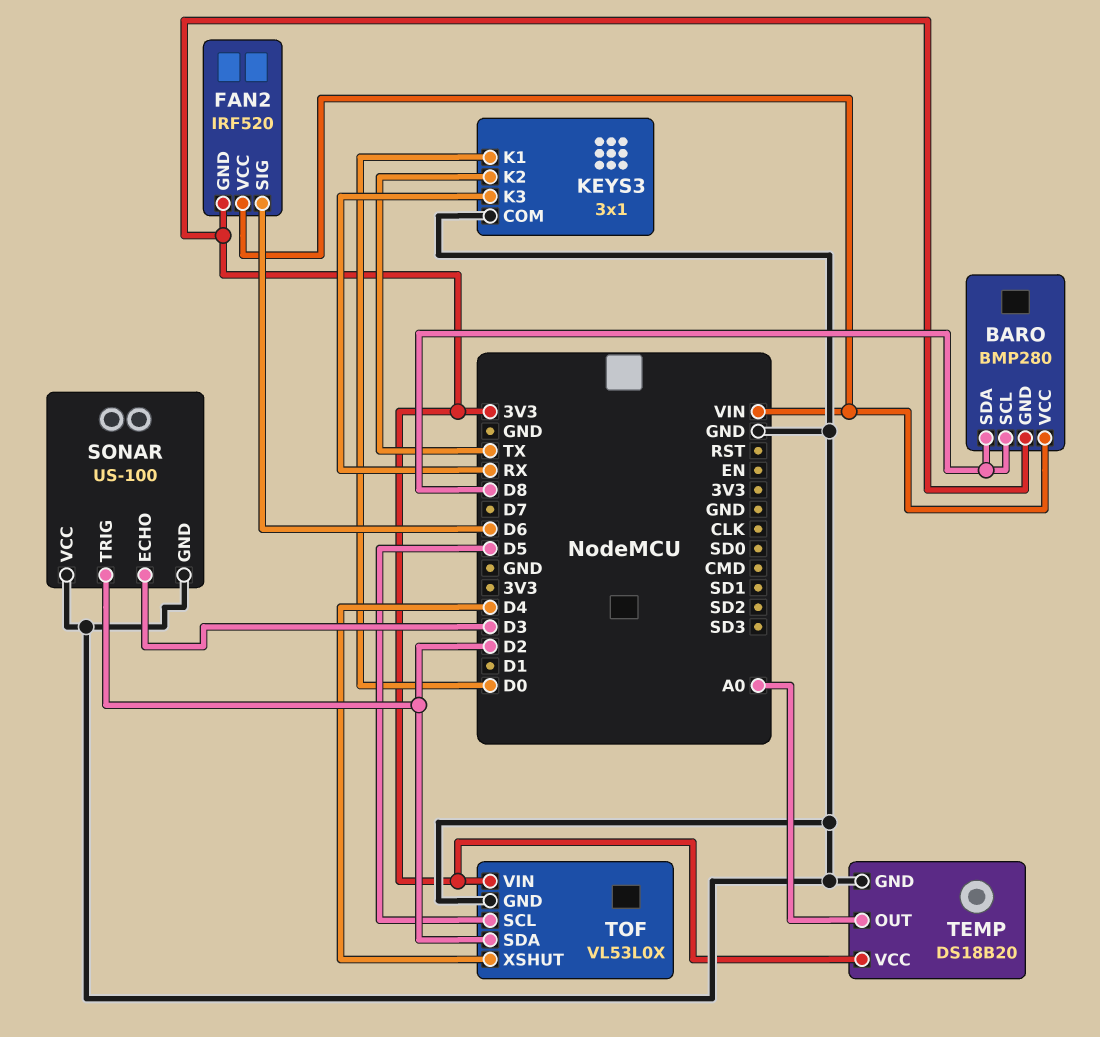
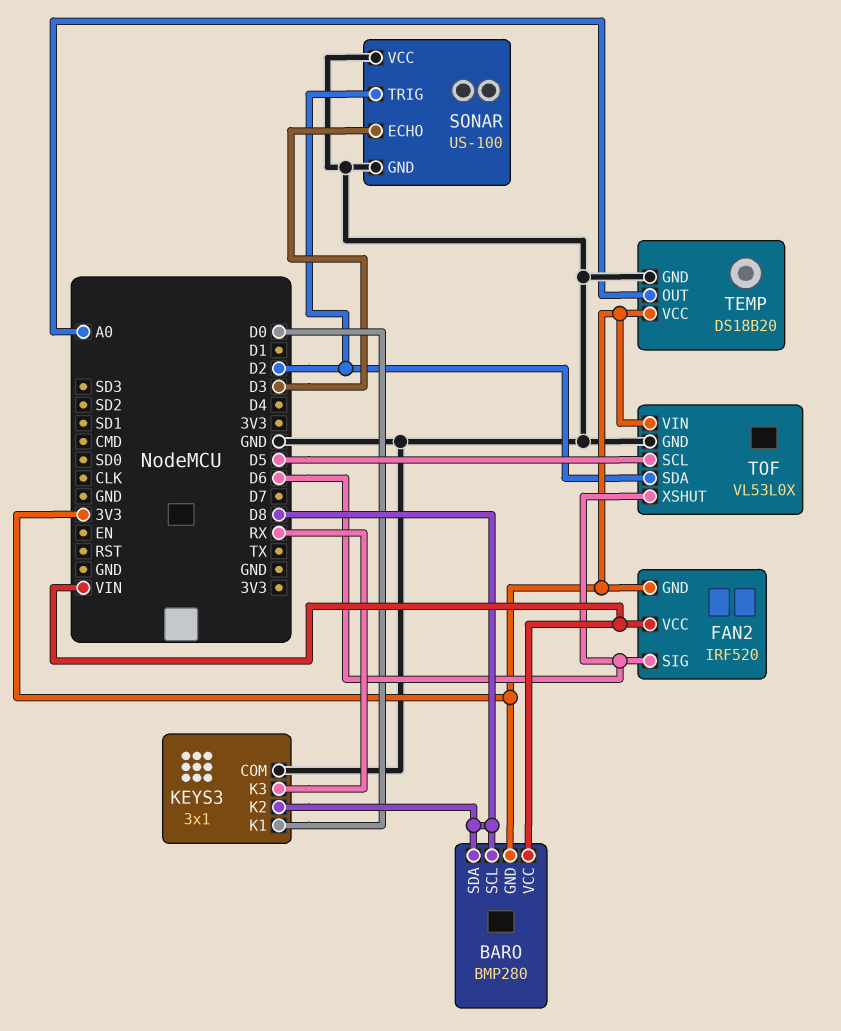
KEYS3 pin K2: TX -> D8
TOF pin XSHUT: D4 -> D6

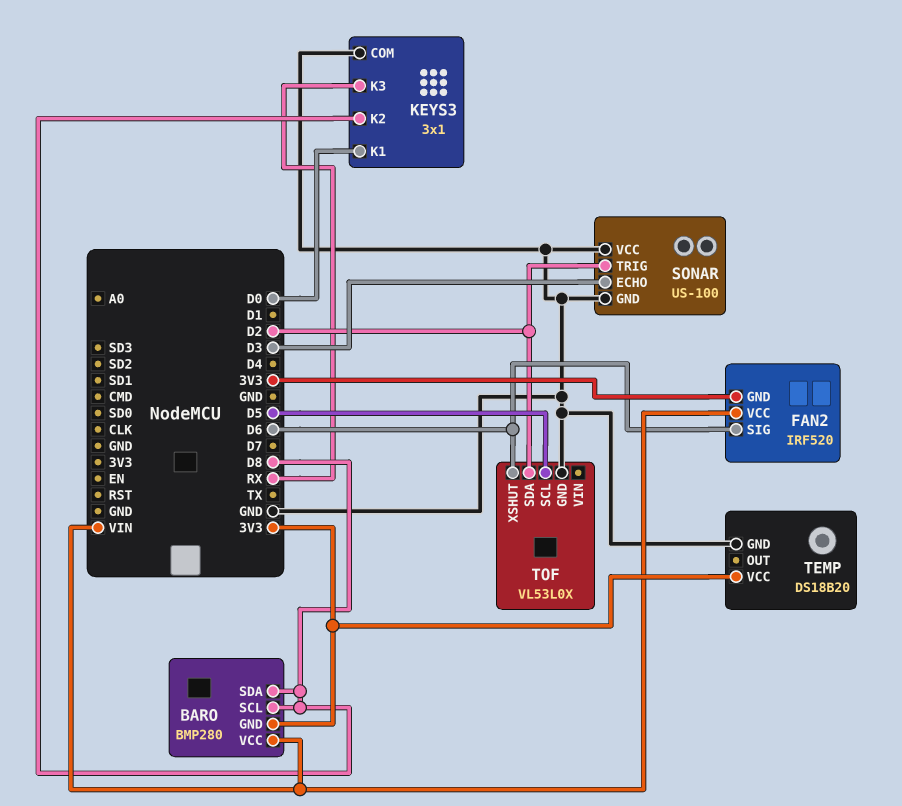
TEMP pin OUT: A0 -> none
TOF pin VIN: 3V3 -> none

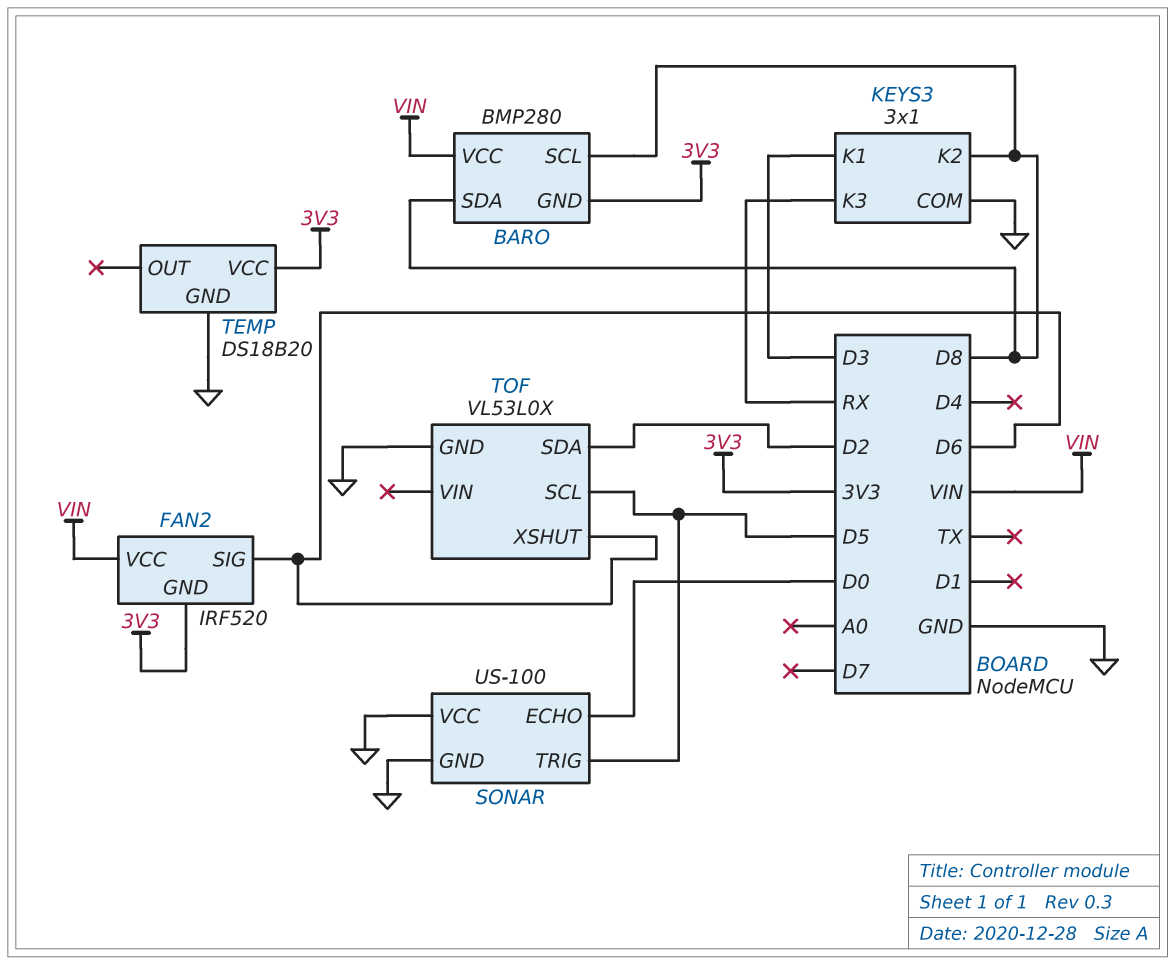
KEYS3 pin K1: D0 -> D3
SONAR pin ECHO: D3 -> D0
SONAR pin TRIG: D2 -> D5

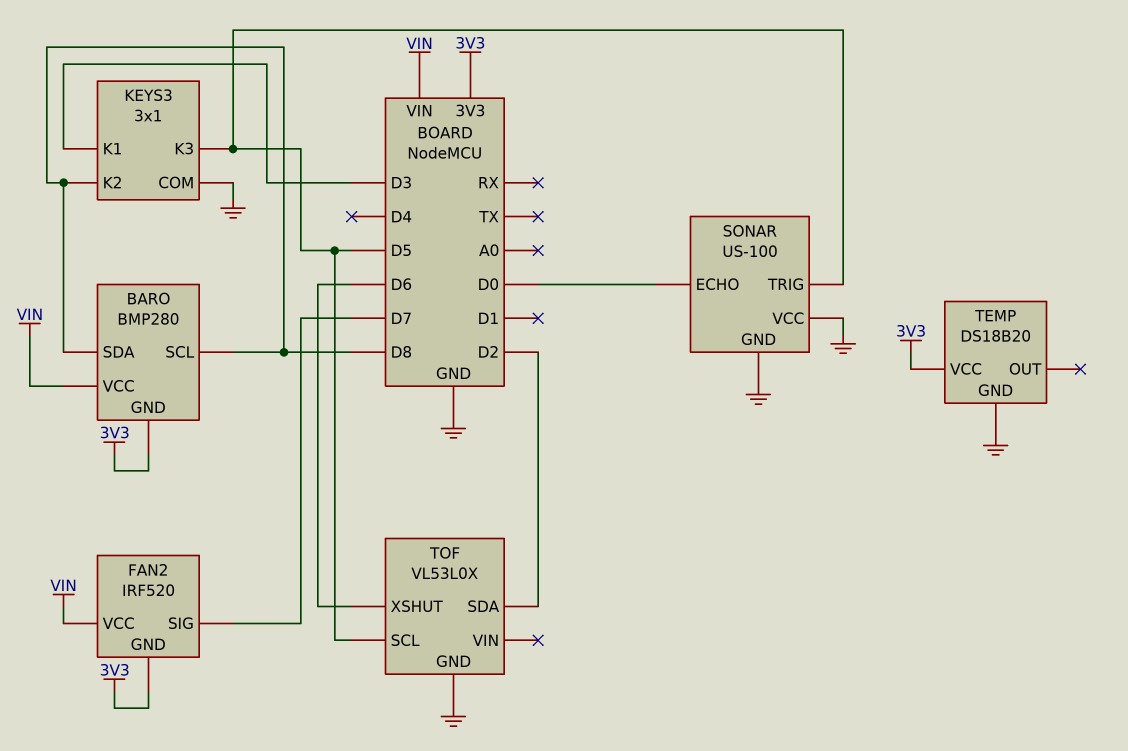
FAN2 pin SIG: D6 -> D7
KEYS3 pin K3: RX -> D5

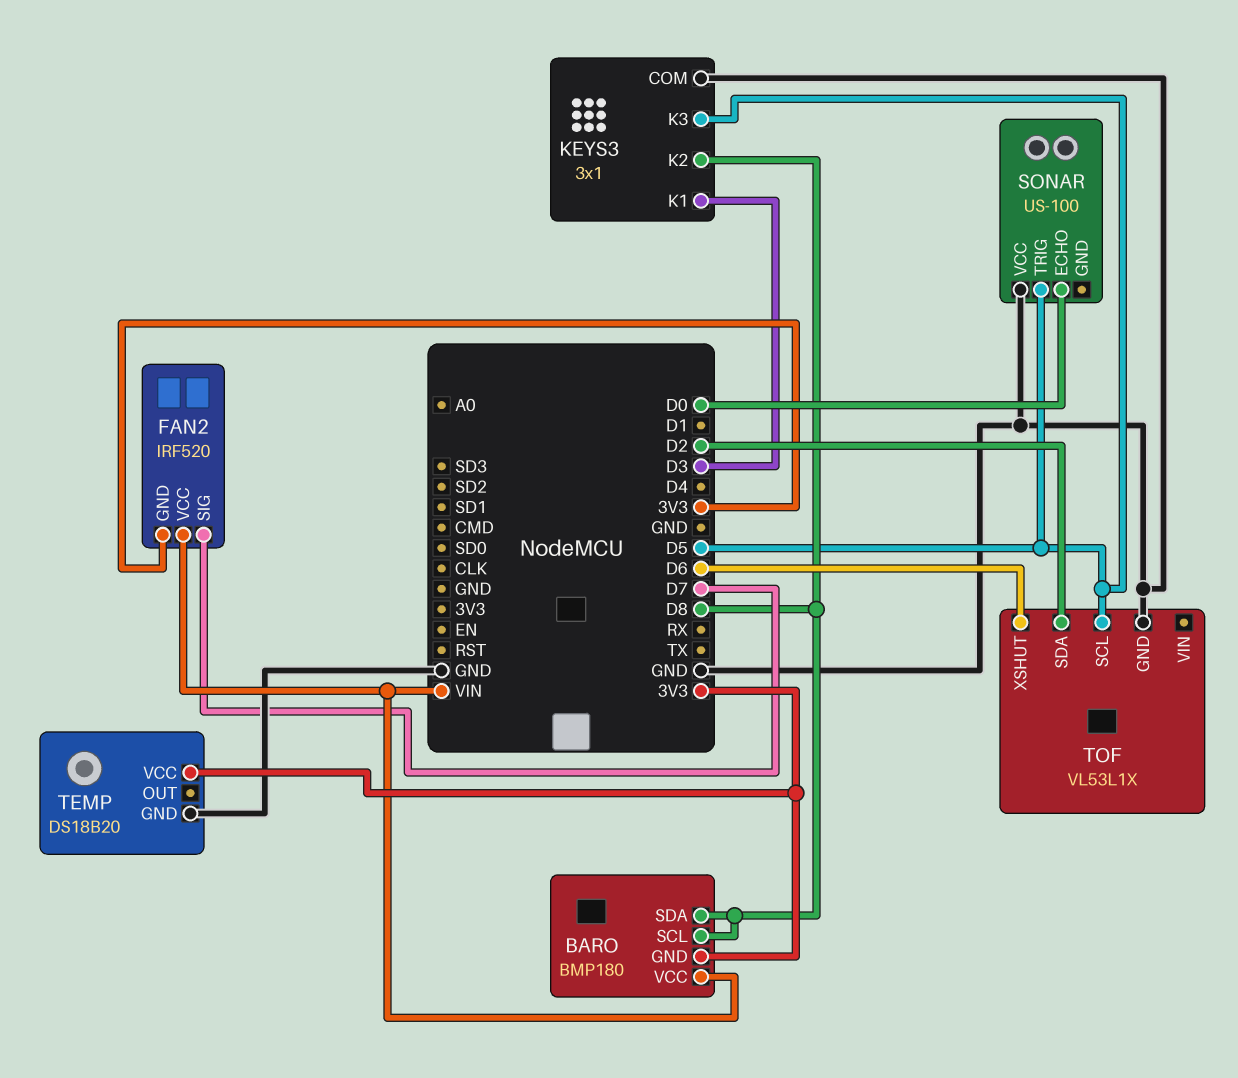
BARO: BMP280 -> BMP180
SONAR pin GND: GND -> none
TOF: VL53L0X -> VL53L1X

